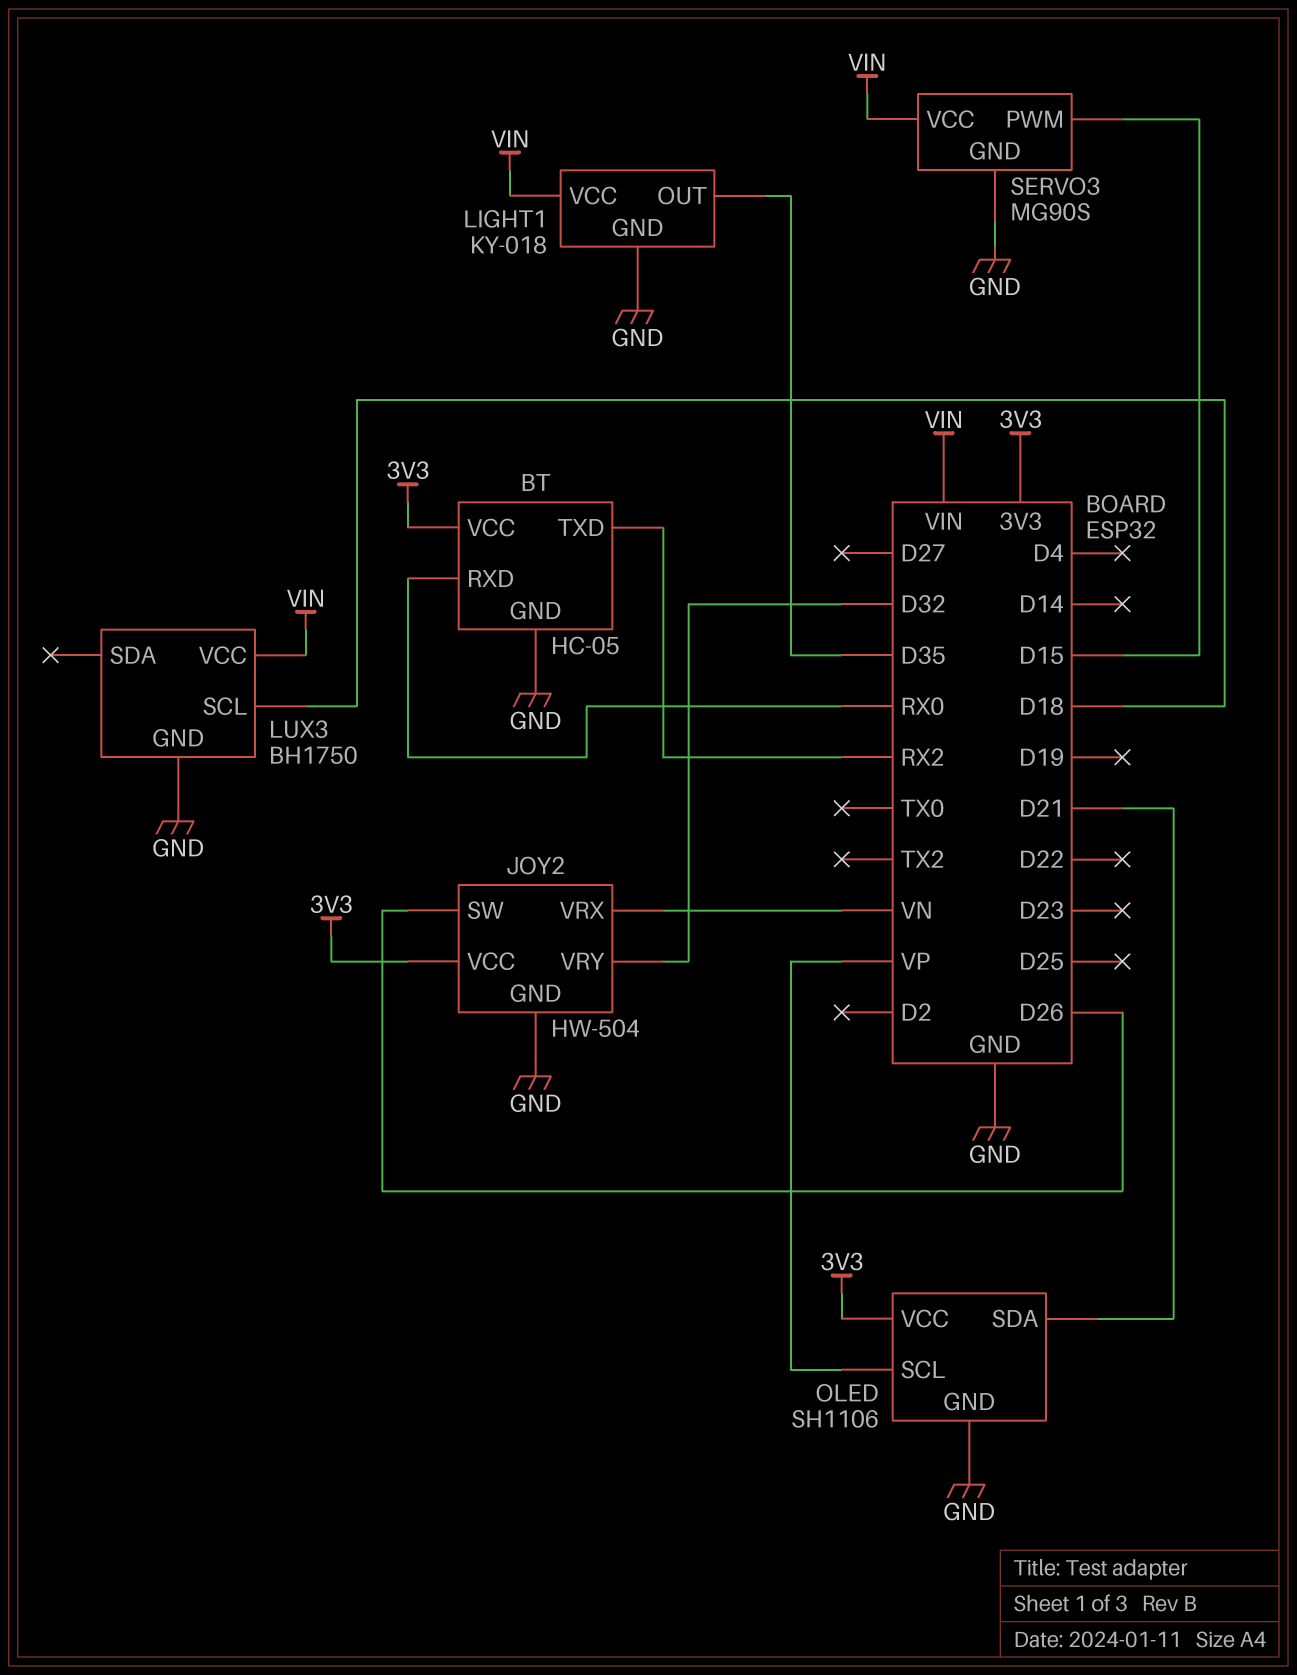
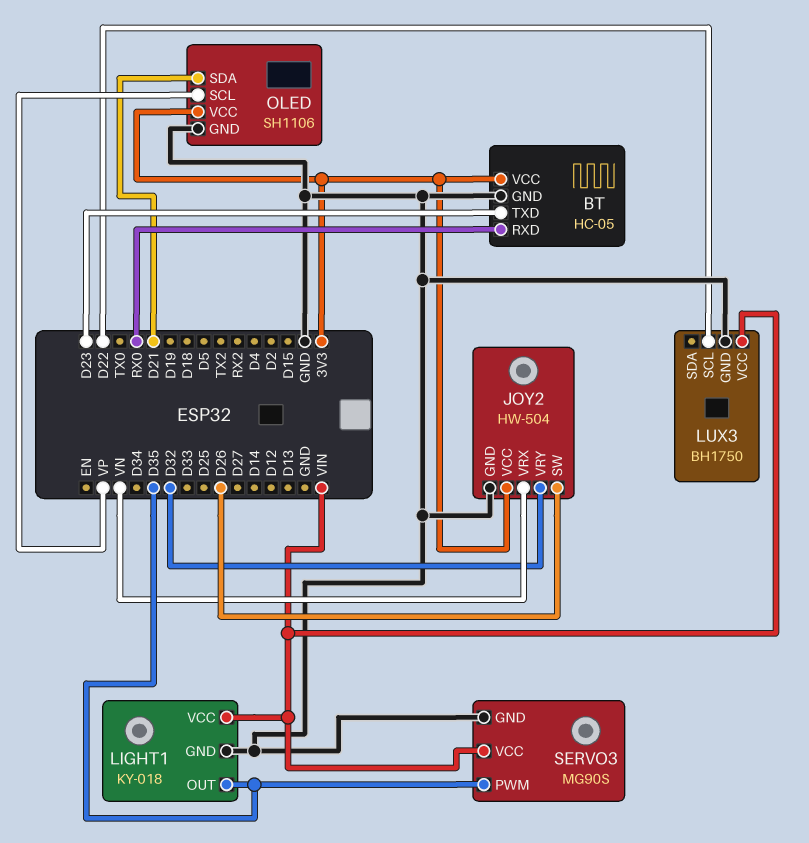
BT pin TXD: RX2 -> D23
LUX3 pin SCL: D18 -> D22
SERVO3 pin PWM: D15 -> D35

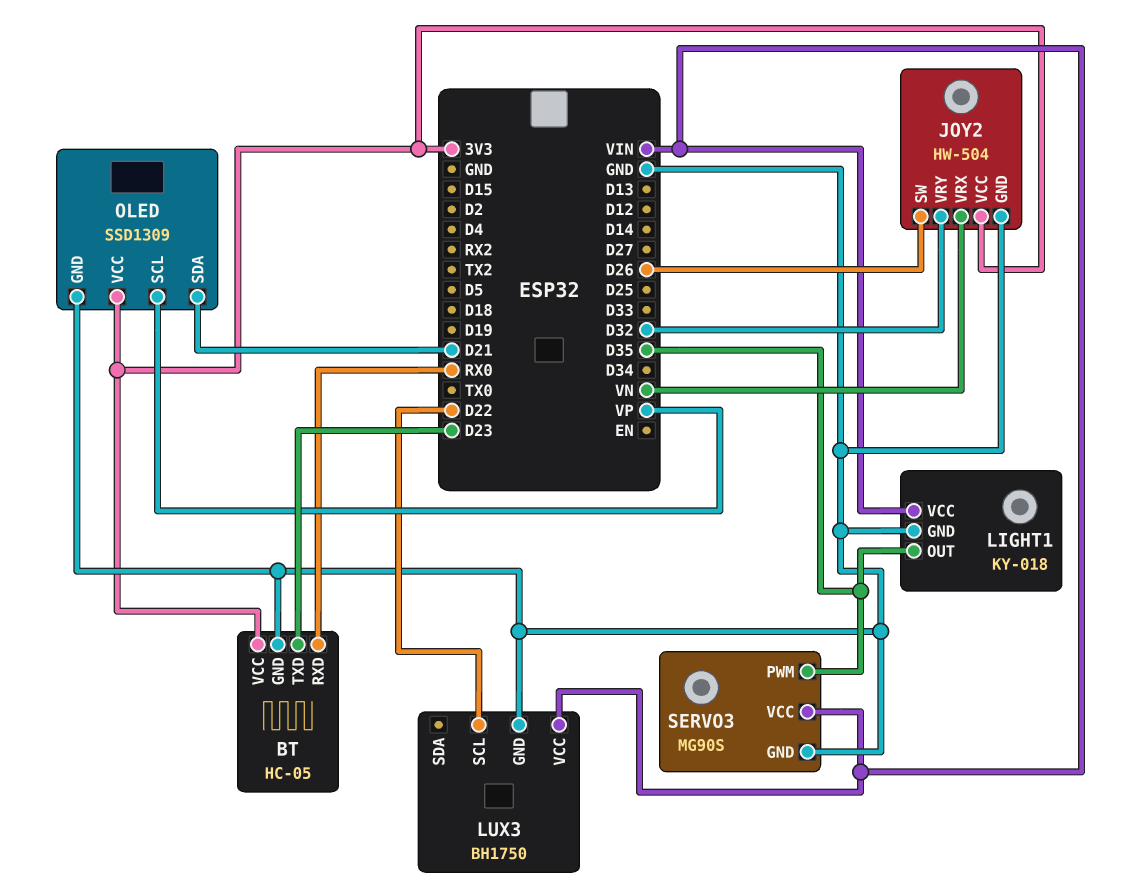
OLED: SH1106 -> SSD1309

